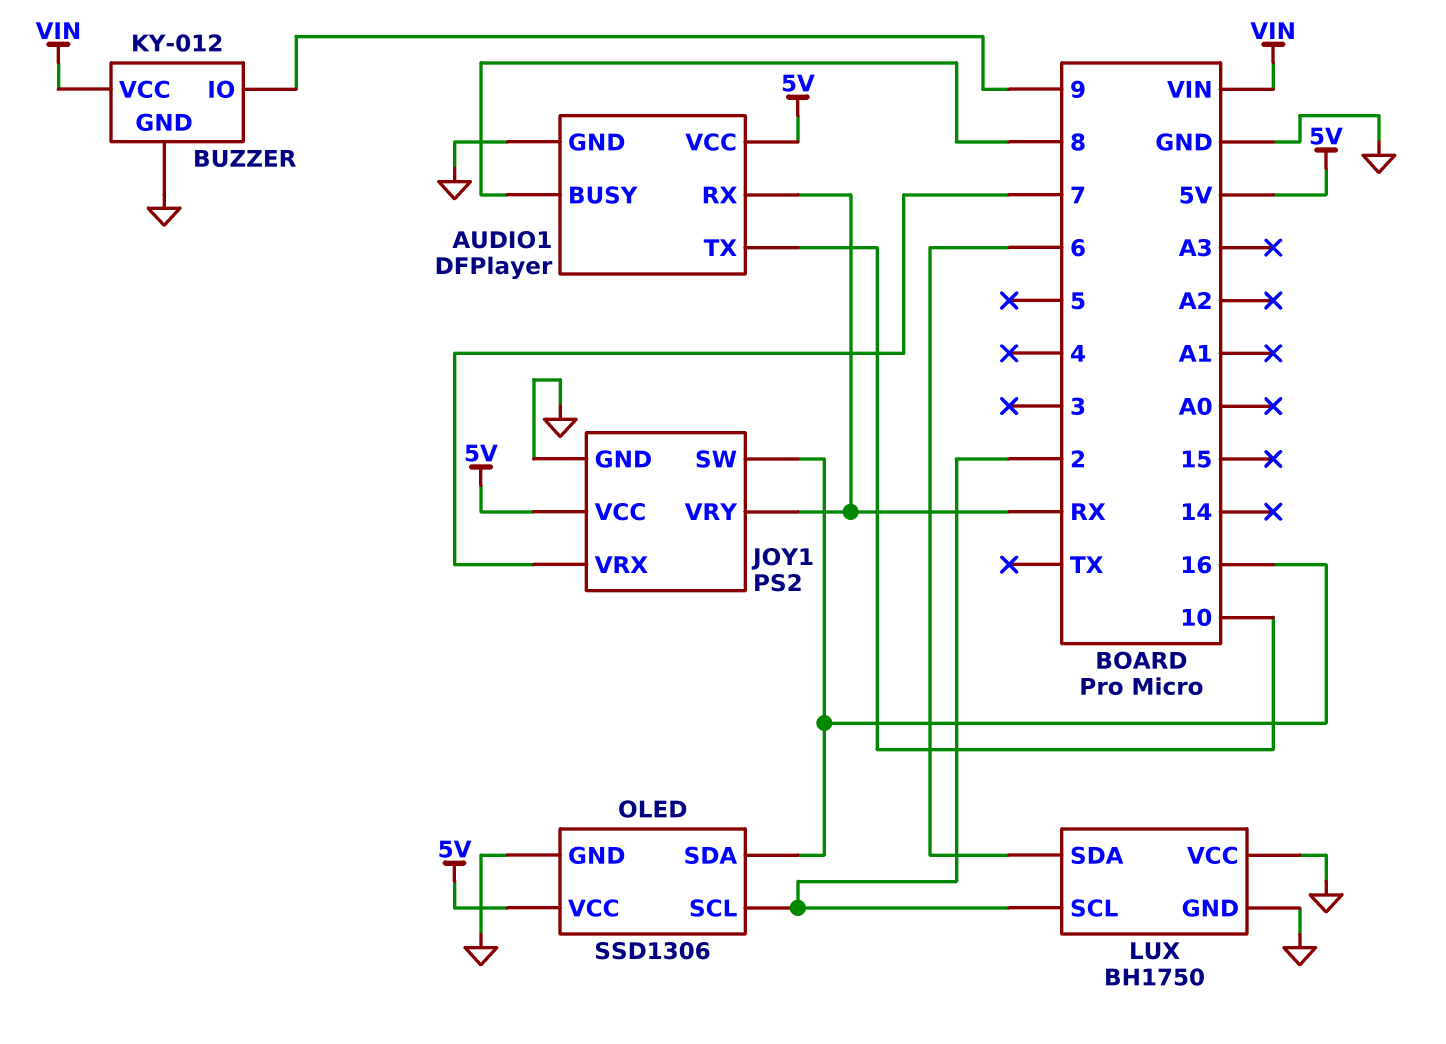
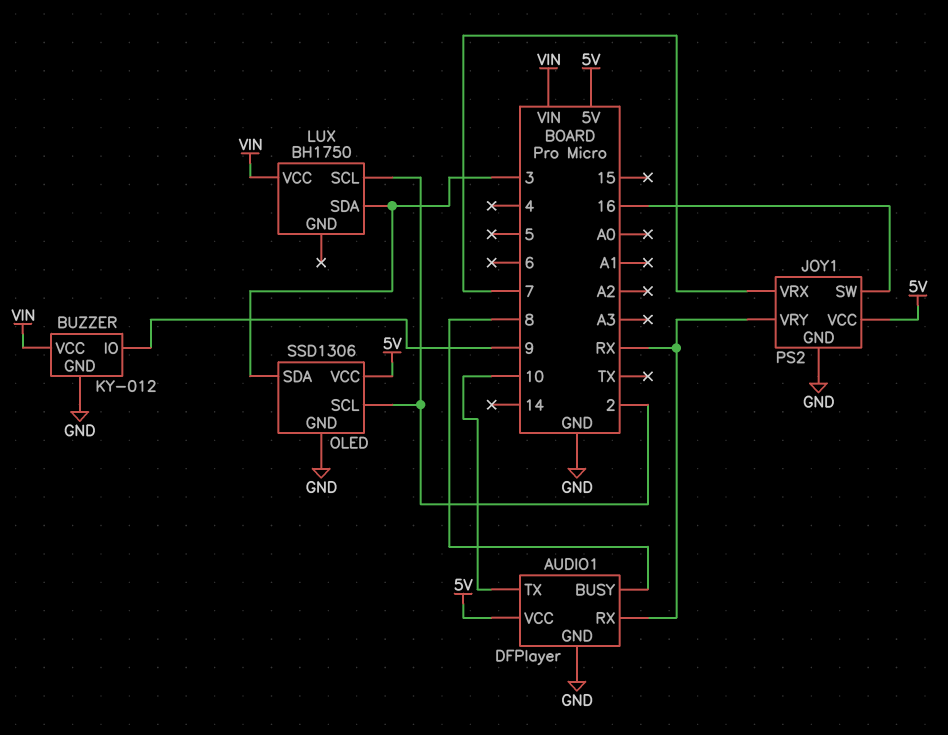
LUX pin GND: GND -> none
LUX pin SDA: 6 -> 3
LUX pin VCC: GND -> VIN
OLED pin SDA: 16 -> 3

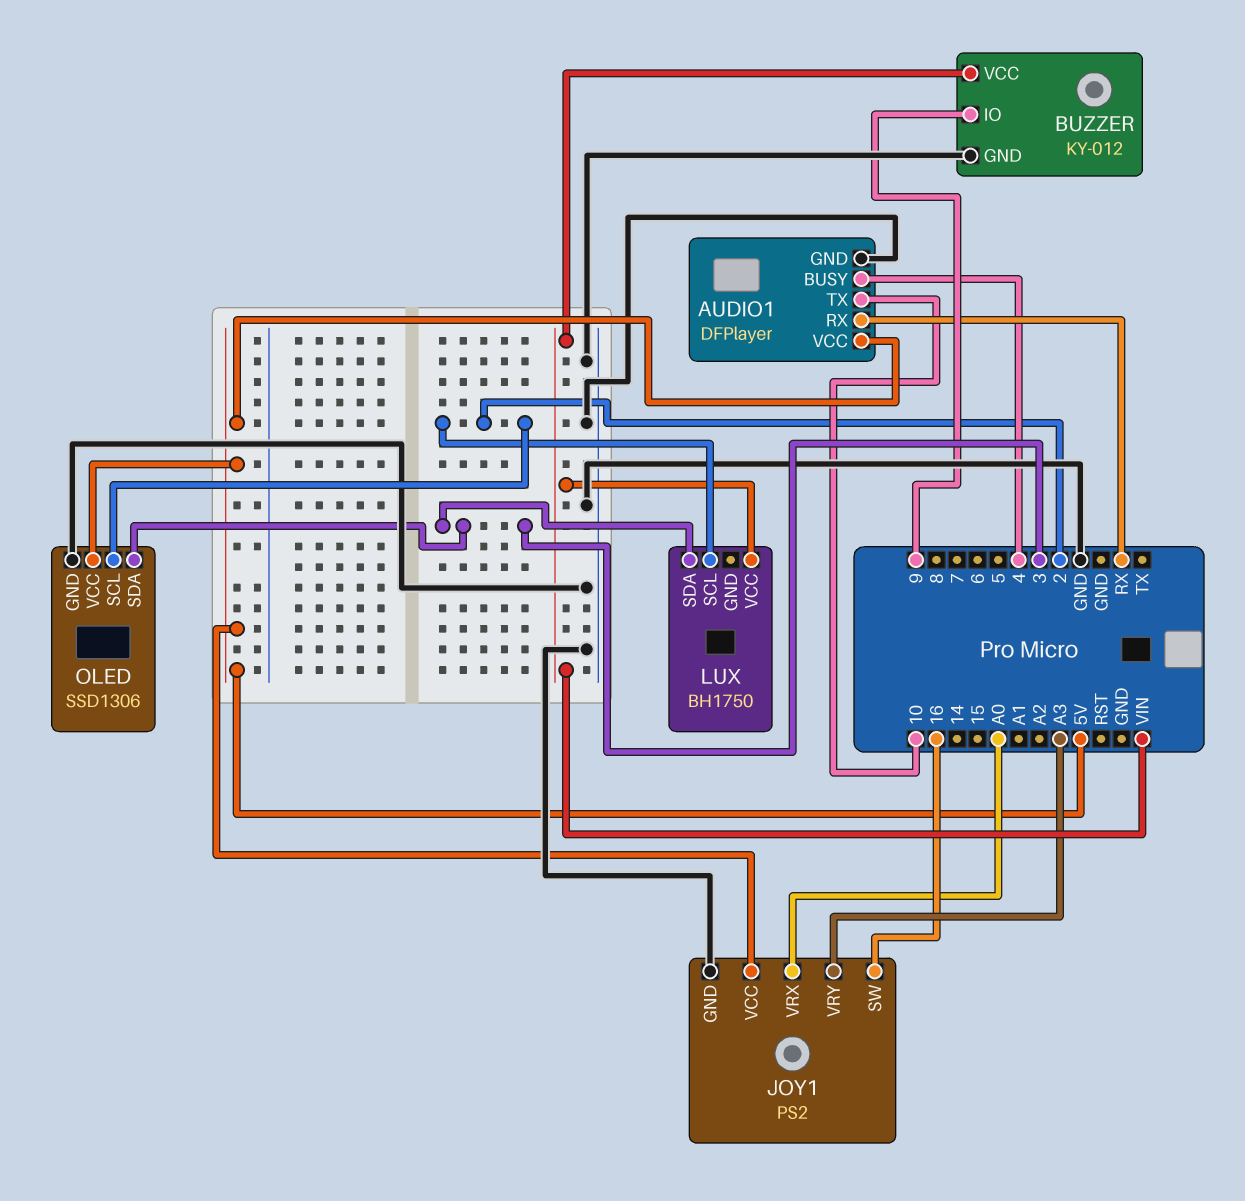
AUDIO1 pin BUSY: 8 -> 4
JOY1 pin VRX: 7 -> A0
JOY1 pin VRY: RX -> A3

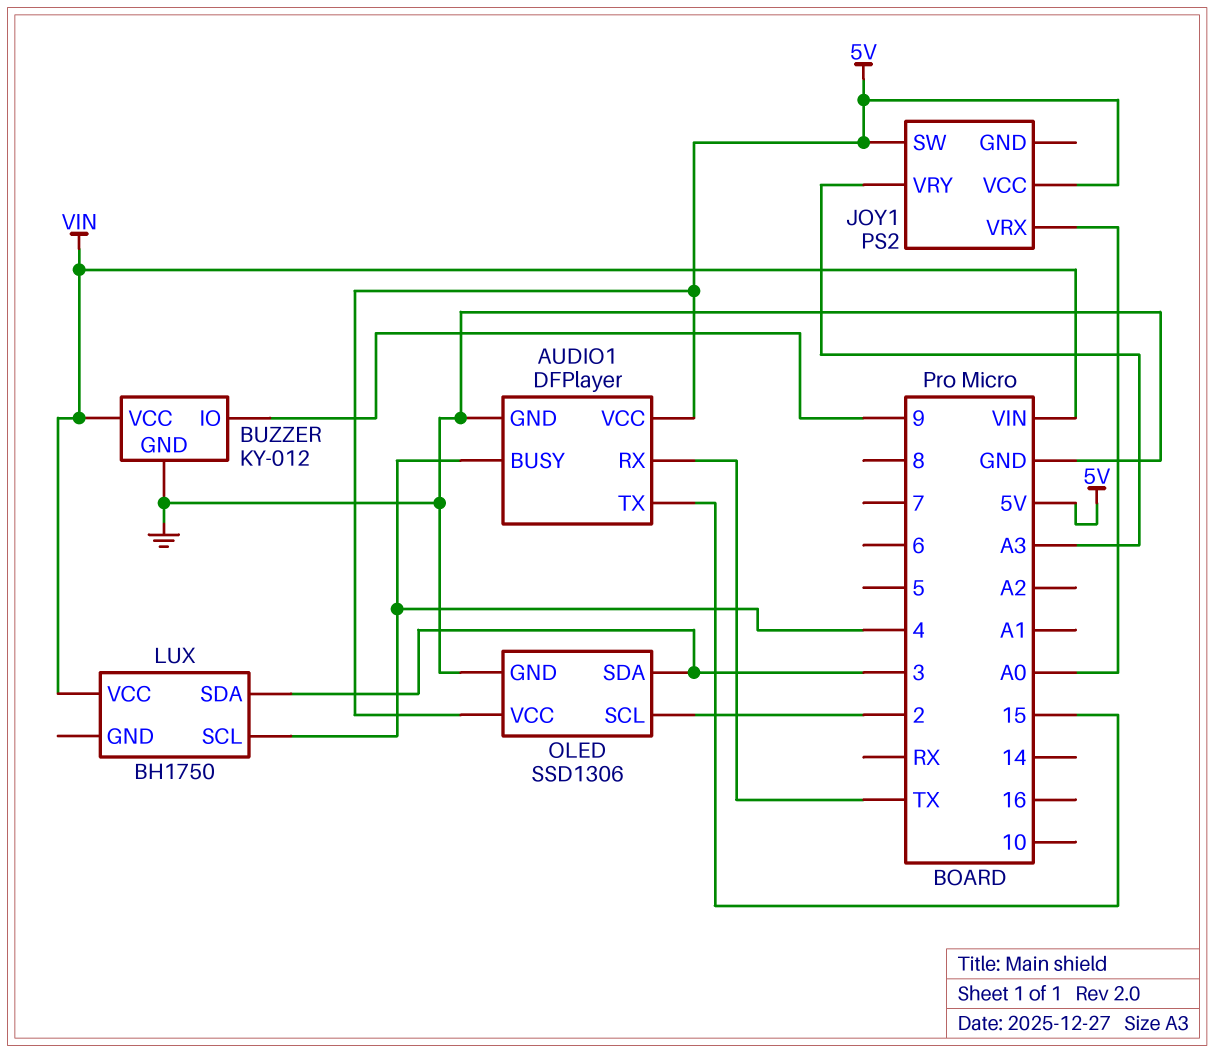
AUDIO1 pin RX: RX -> TX
AUDIO1 pin TX: 10 -> 15
JOY1 pin GND: GND -> none
JOY1 pin SW: 16 -> 5V
LUX pin SCL: 2 -> 4

